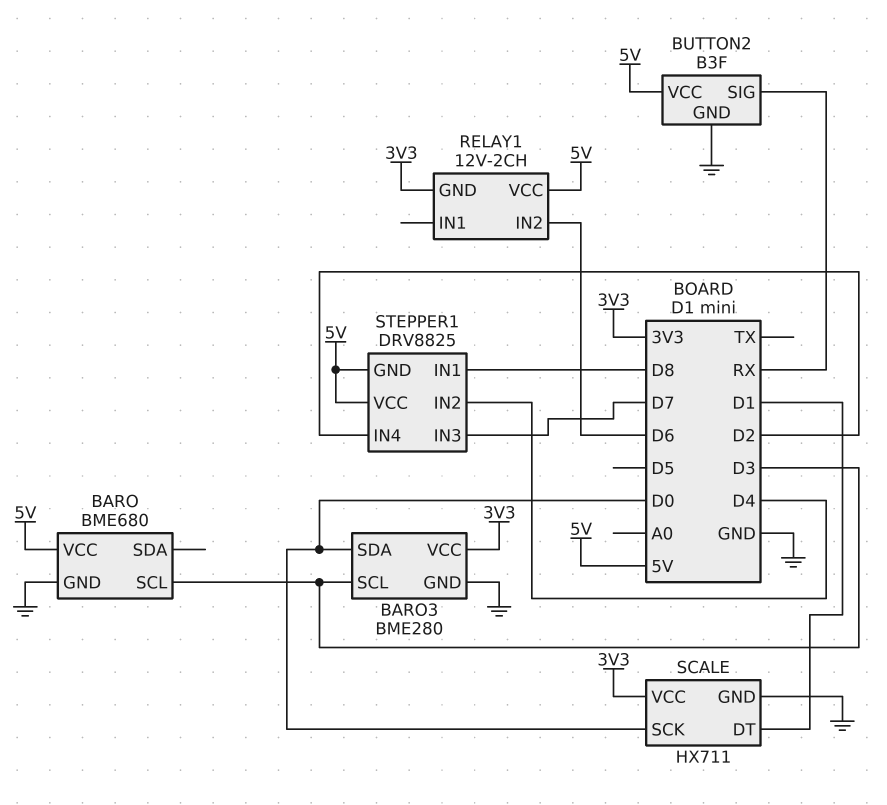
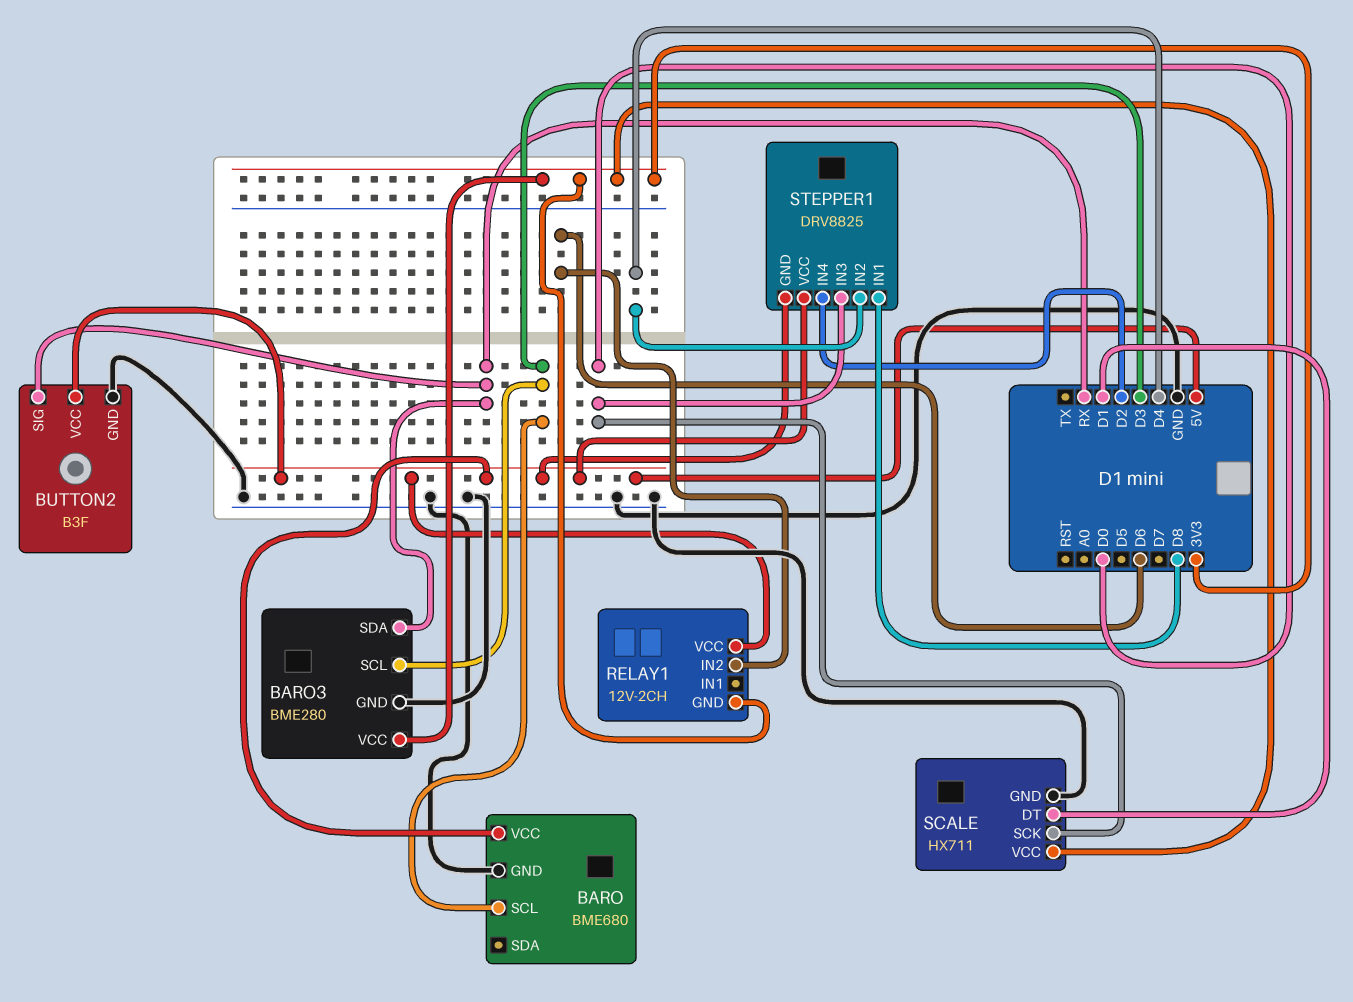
BARO3 pin SDA: D0 -> RX
STEPPER1 pin IN3: D7 -> D0

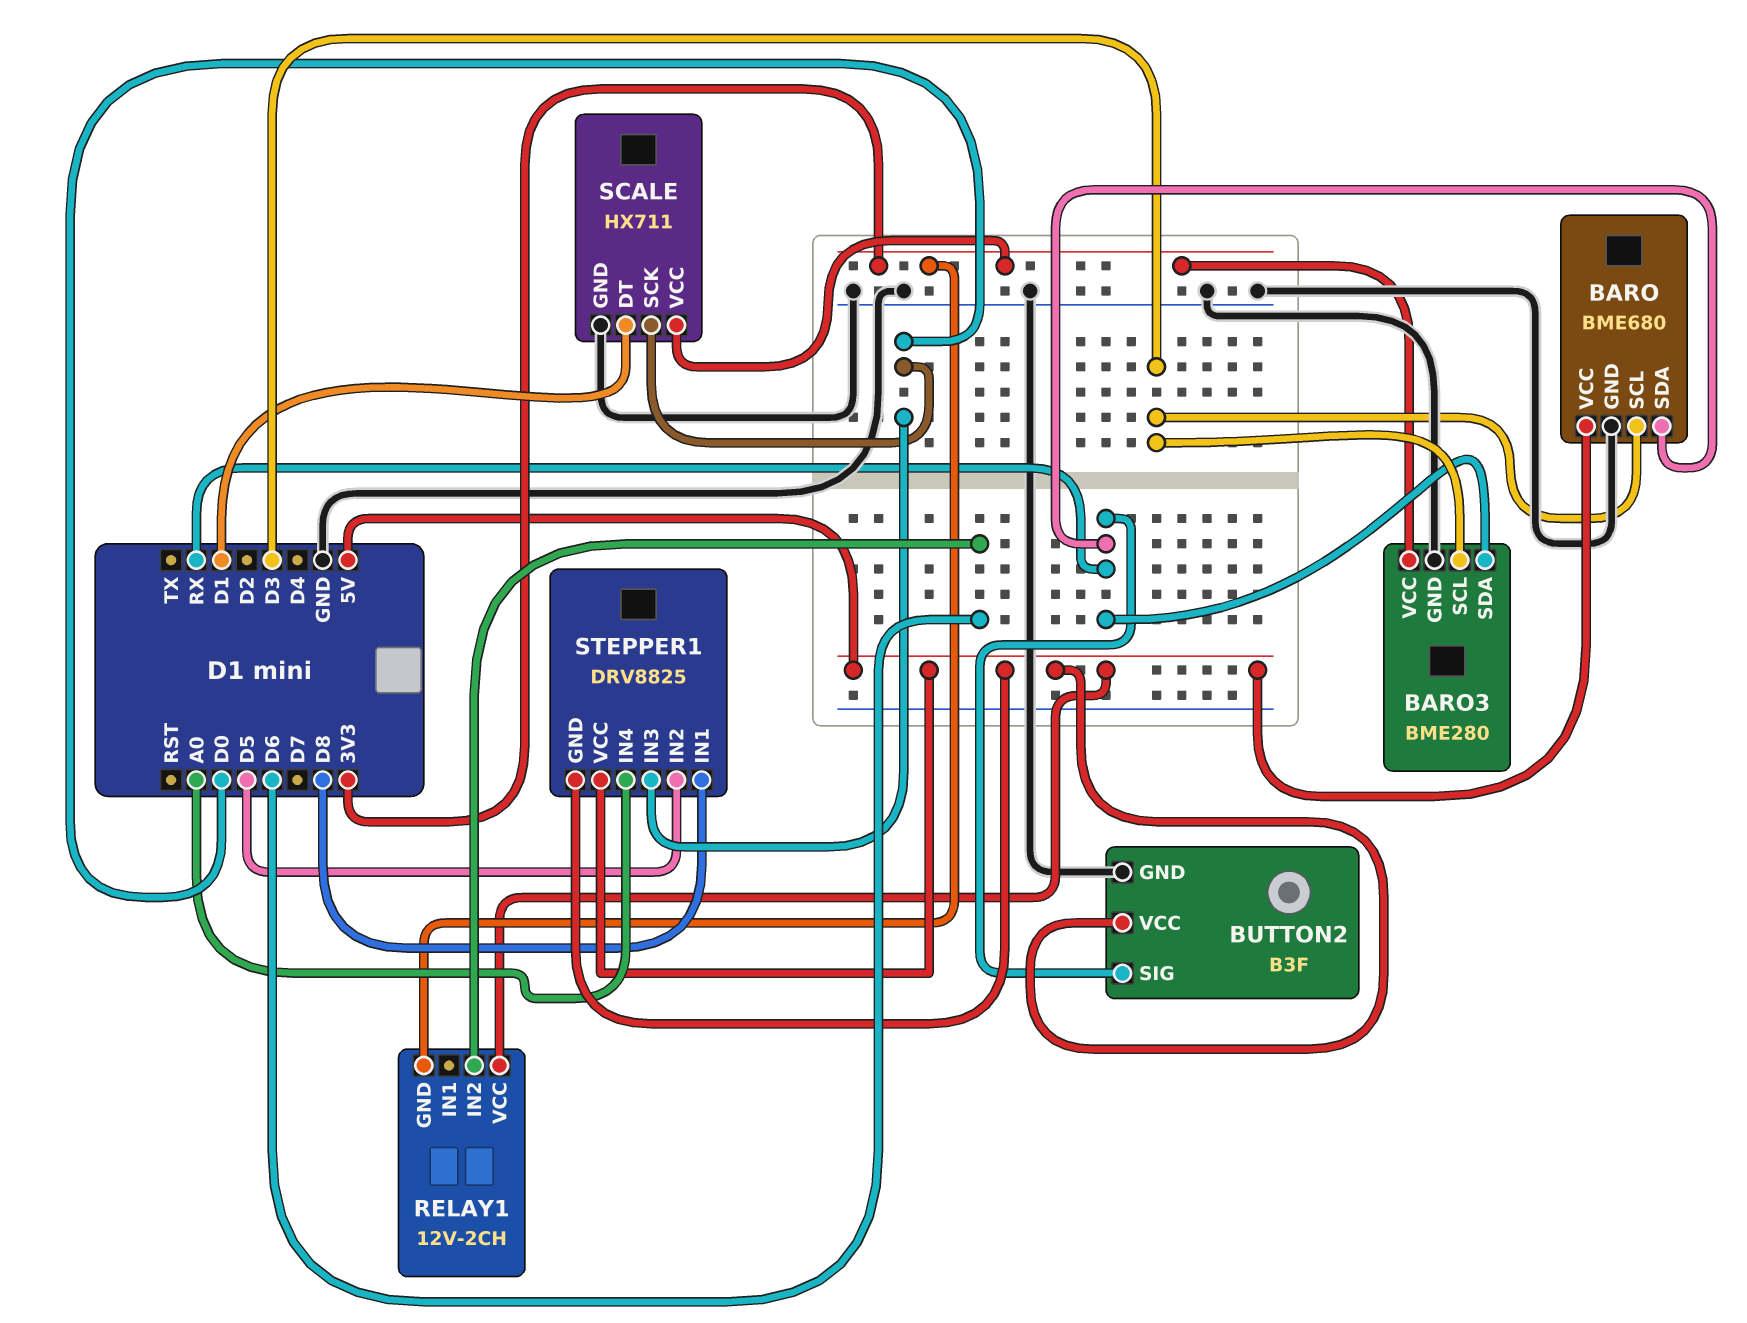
BARO pin SDA: none -> RX
STEPPER1 pin IN2: D4 -> D5
STEPPER1 pin IN4: D2 -> A0

